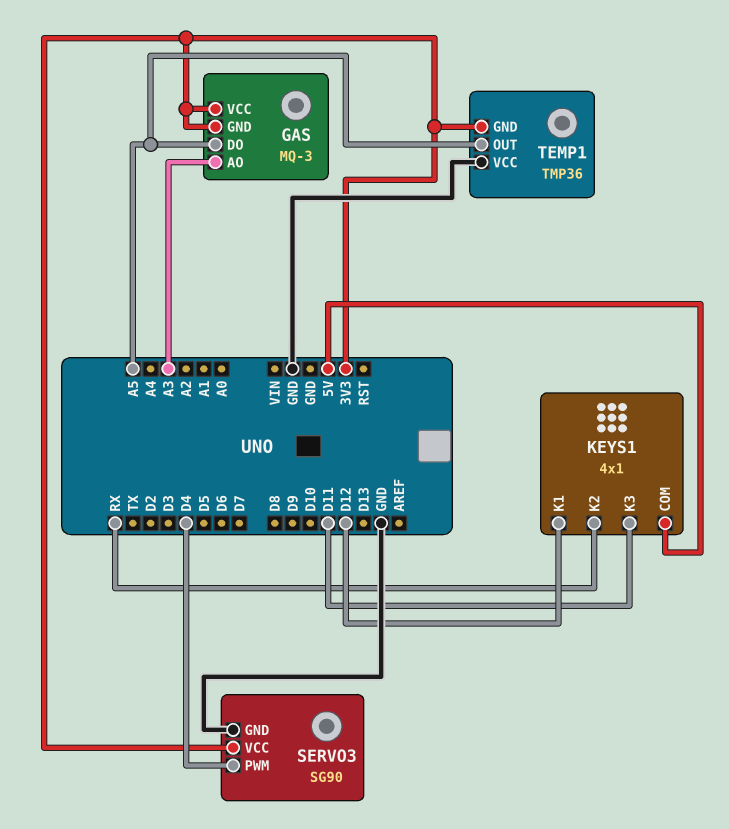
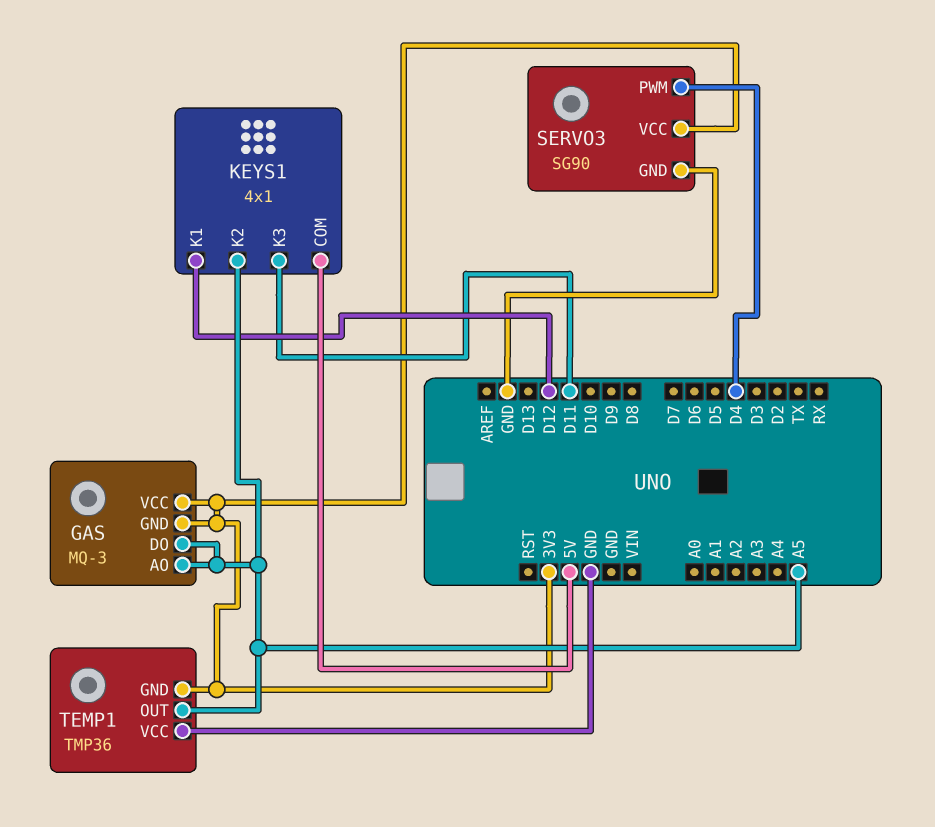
GAS pin AO: A3 -> A5
KEYS1 pin K2: RX -> A5

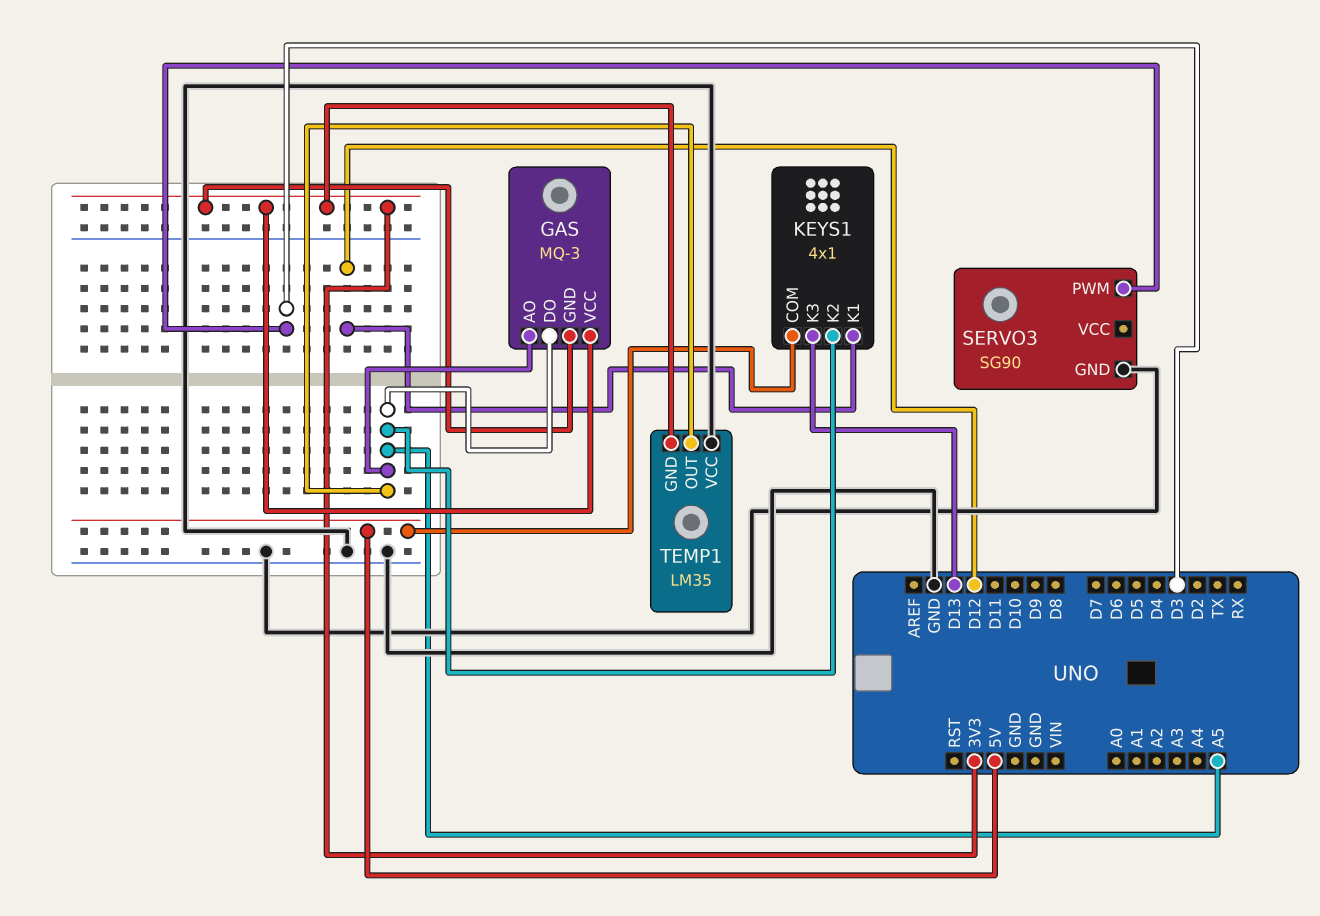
KEYS1 pin K3: D11 -> D13
SERVO3 pin PWM: D4 -> D3
SERVO3 pin VCC: 3V3 -> none
TEMP1: TMP36 -> LM35

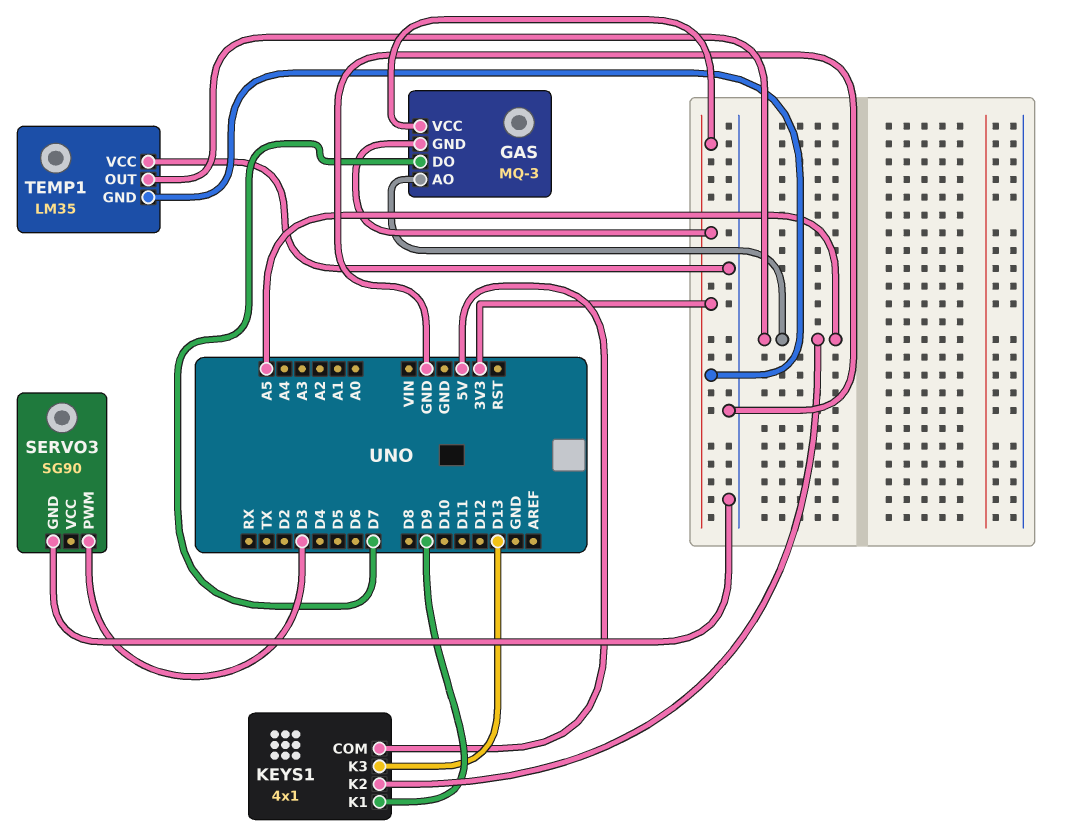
GAS pin DO: A5 -> D7
KEYS1 pin K1: D12 -> D9

